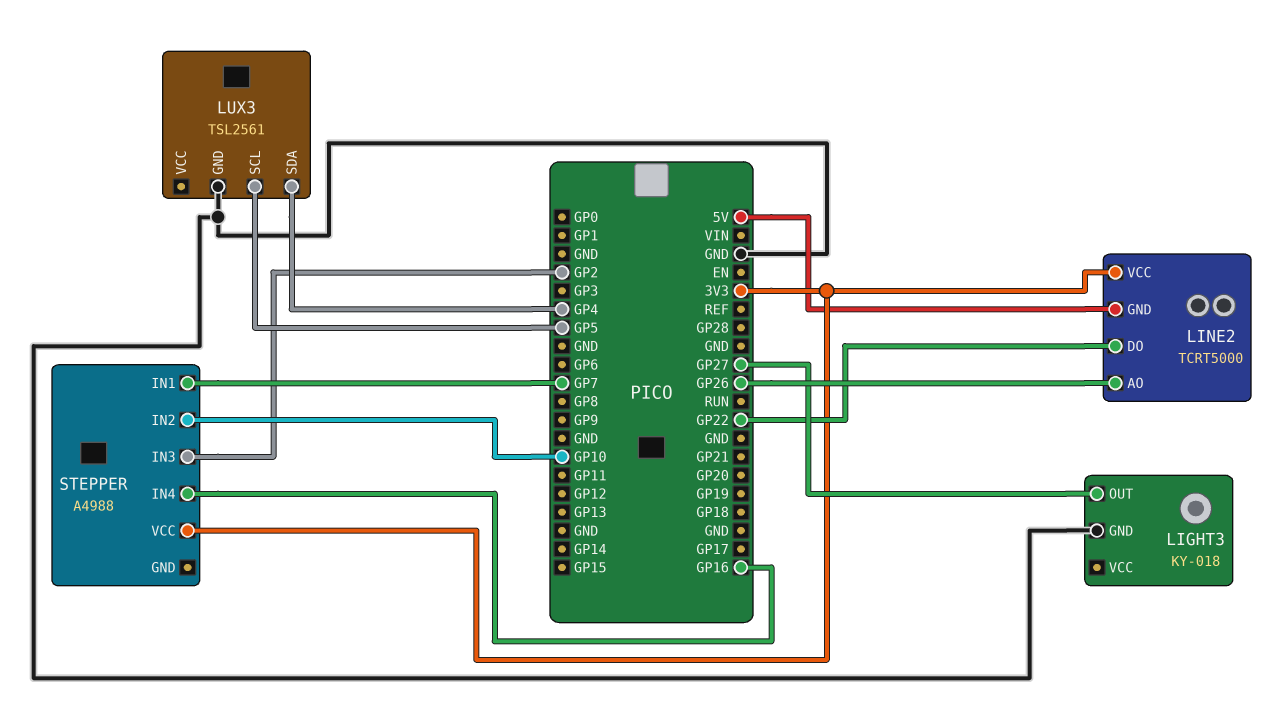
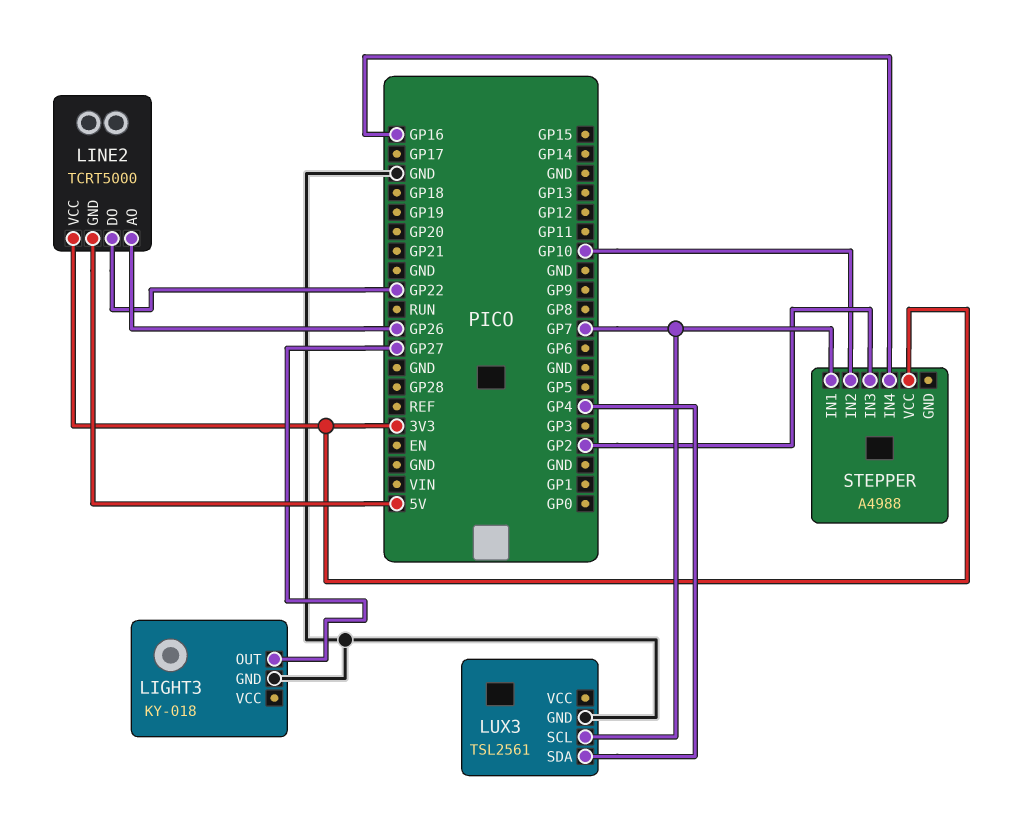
LUX3 pin SCL: GP5 -> GP7

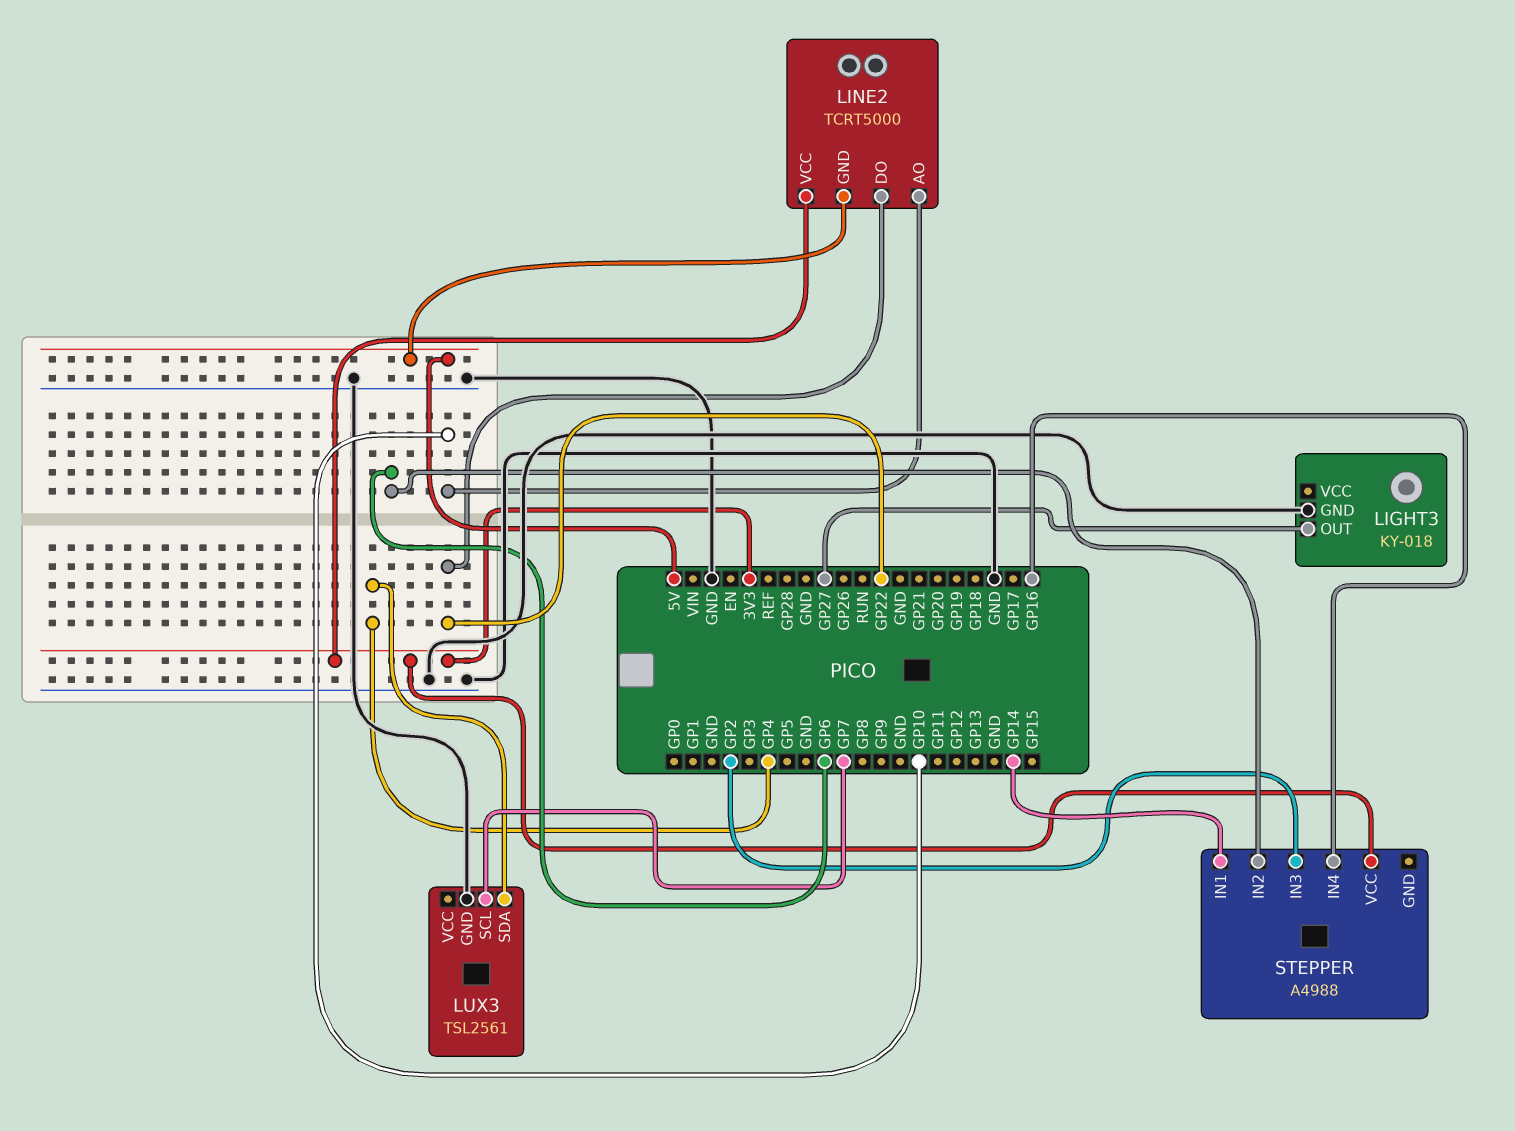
LINE2 pin AO: GP26 -> GP10
STEPPER pin IN1: GP7 -> GP14
STEPPER pin IN2: GP10 -> GP6

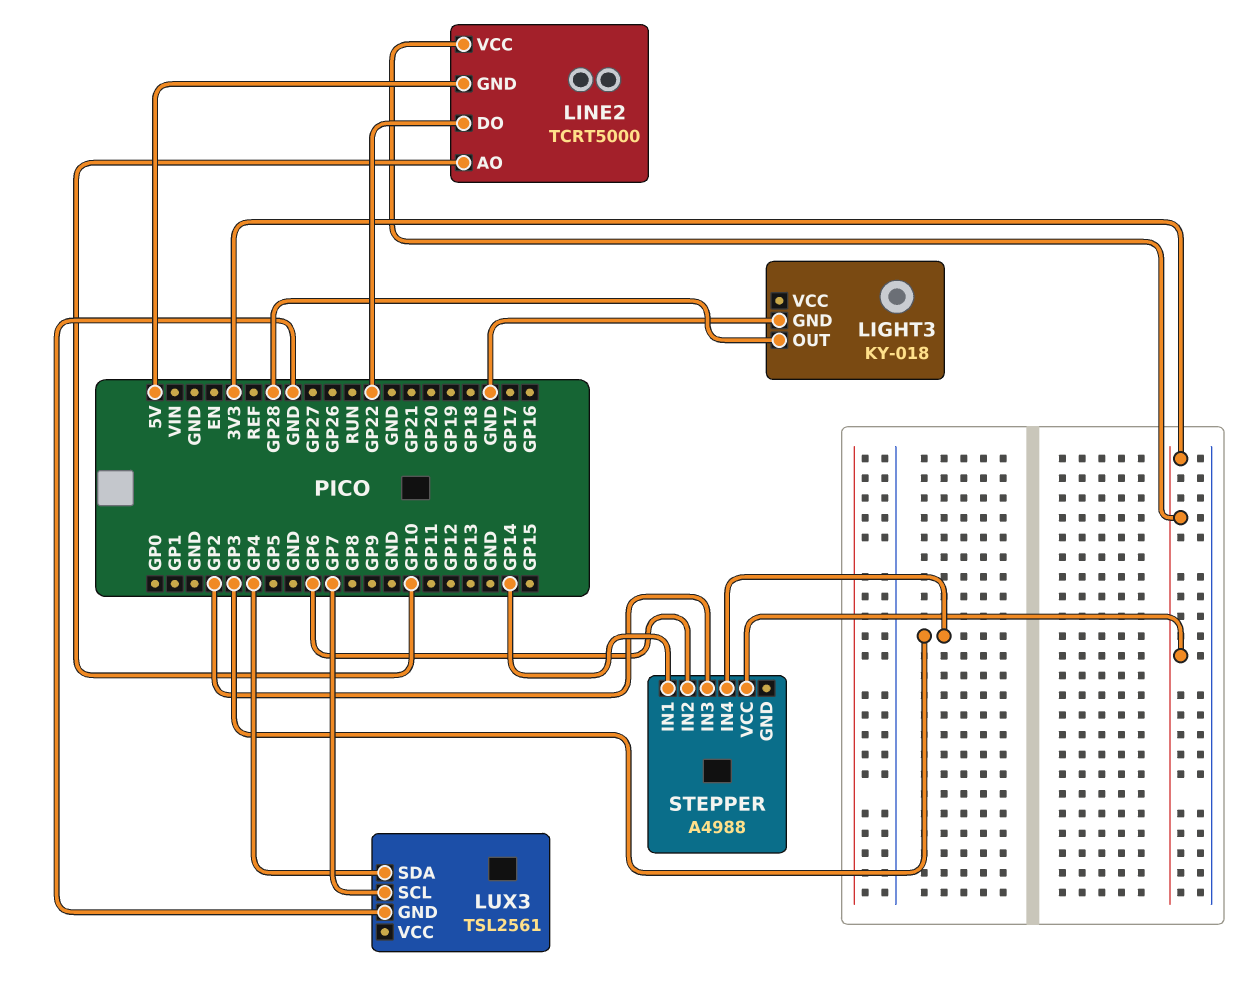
LIGHT3 pin OUT: GP27 -> GP28
STEPPER pin IN4: GP16 -> GP3

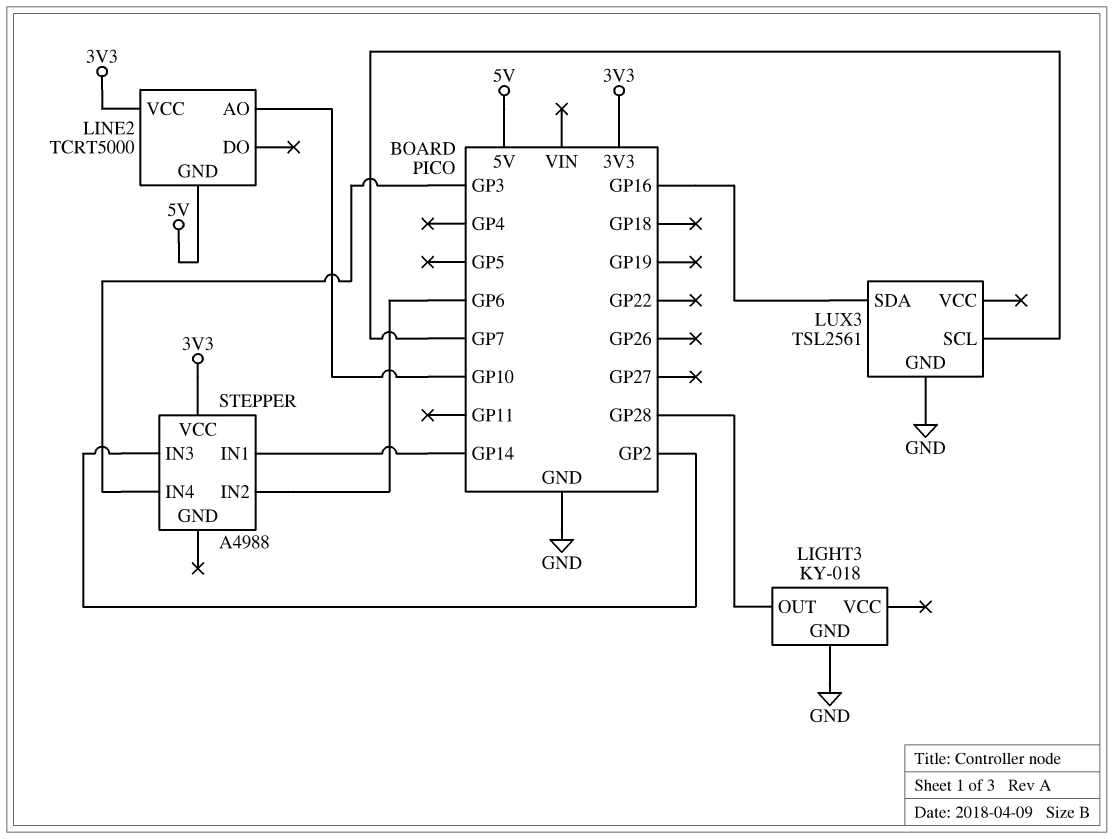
LINE2 pin DO: GP22 -> none
LUX3 pin SDA: GP4 -> GP16

